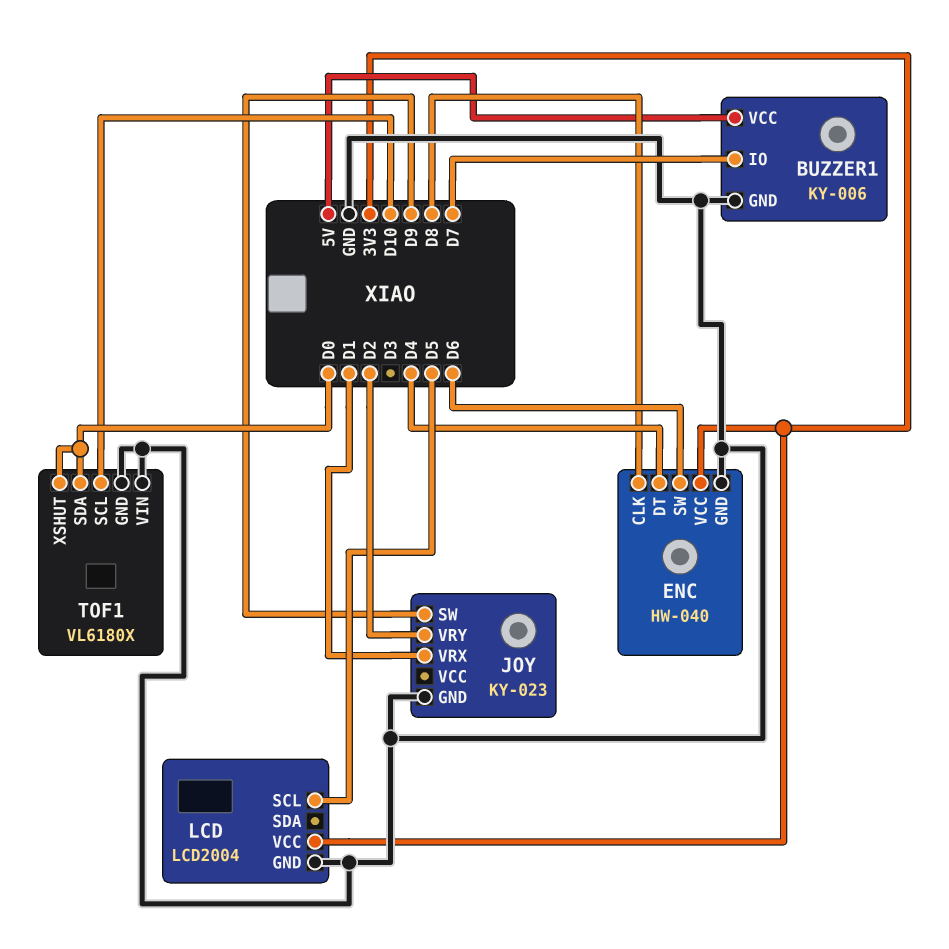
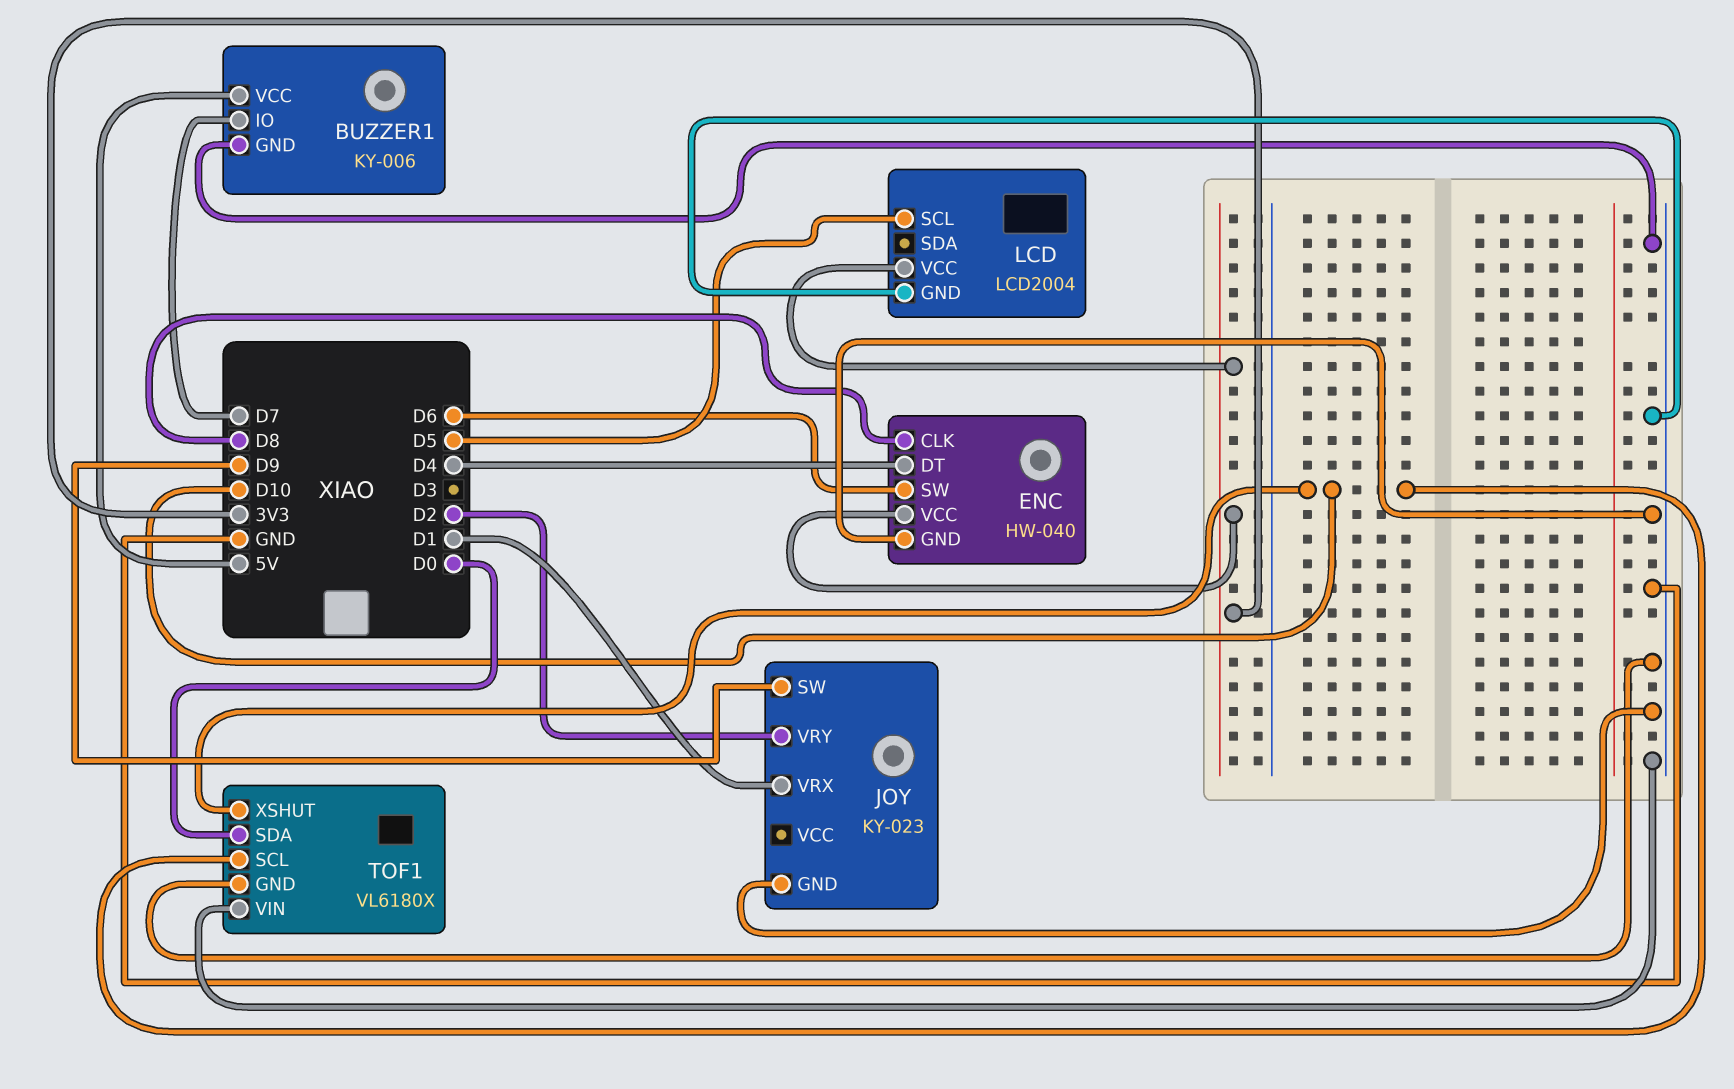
TOF1 pin XSHUT: D0 -> D10

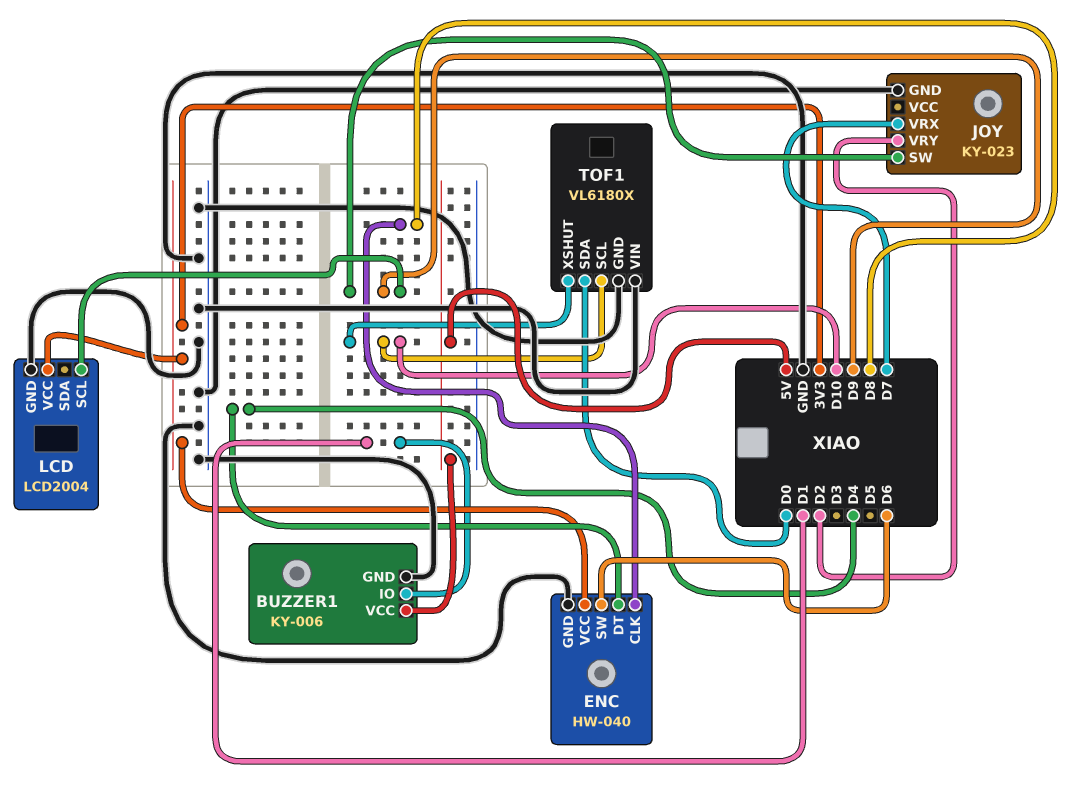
BUZZER1 pin IO: D7 -> D1
JOY pin VRX: D1 -> D7
LCD pin SCL: D5 -> D9

